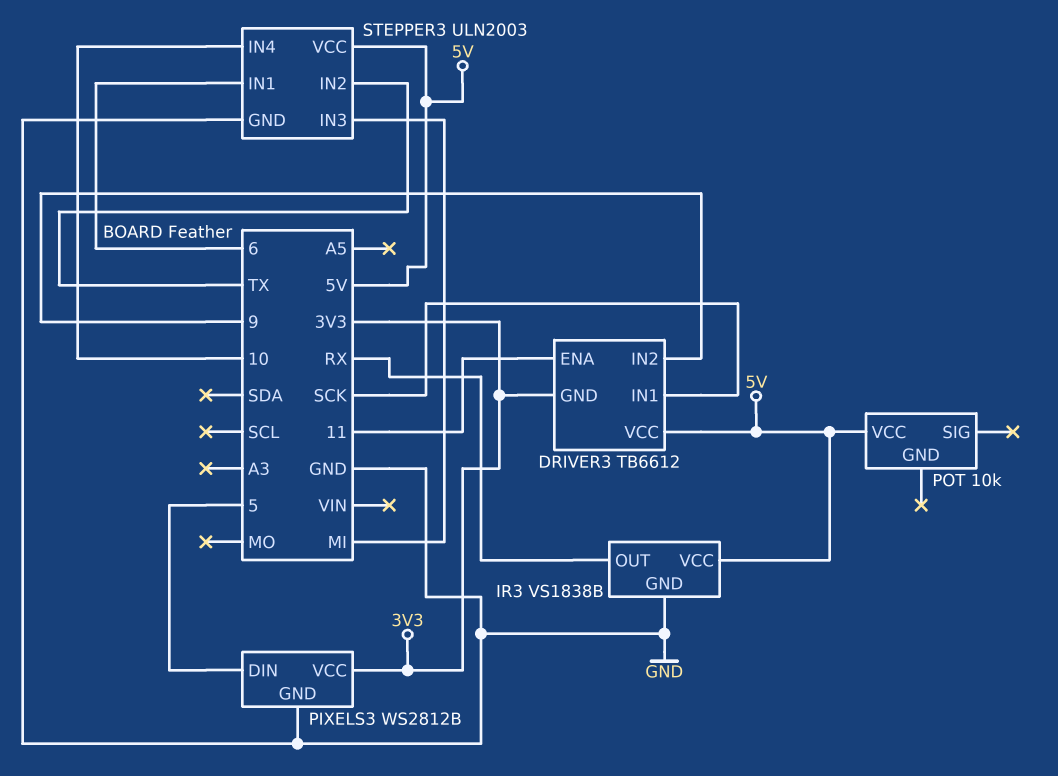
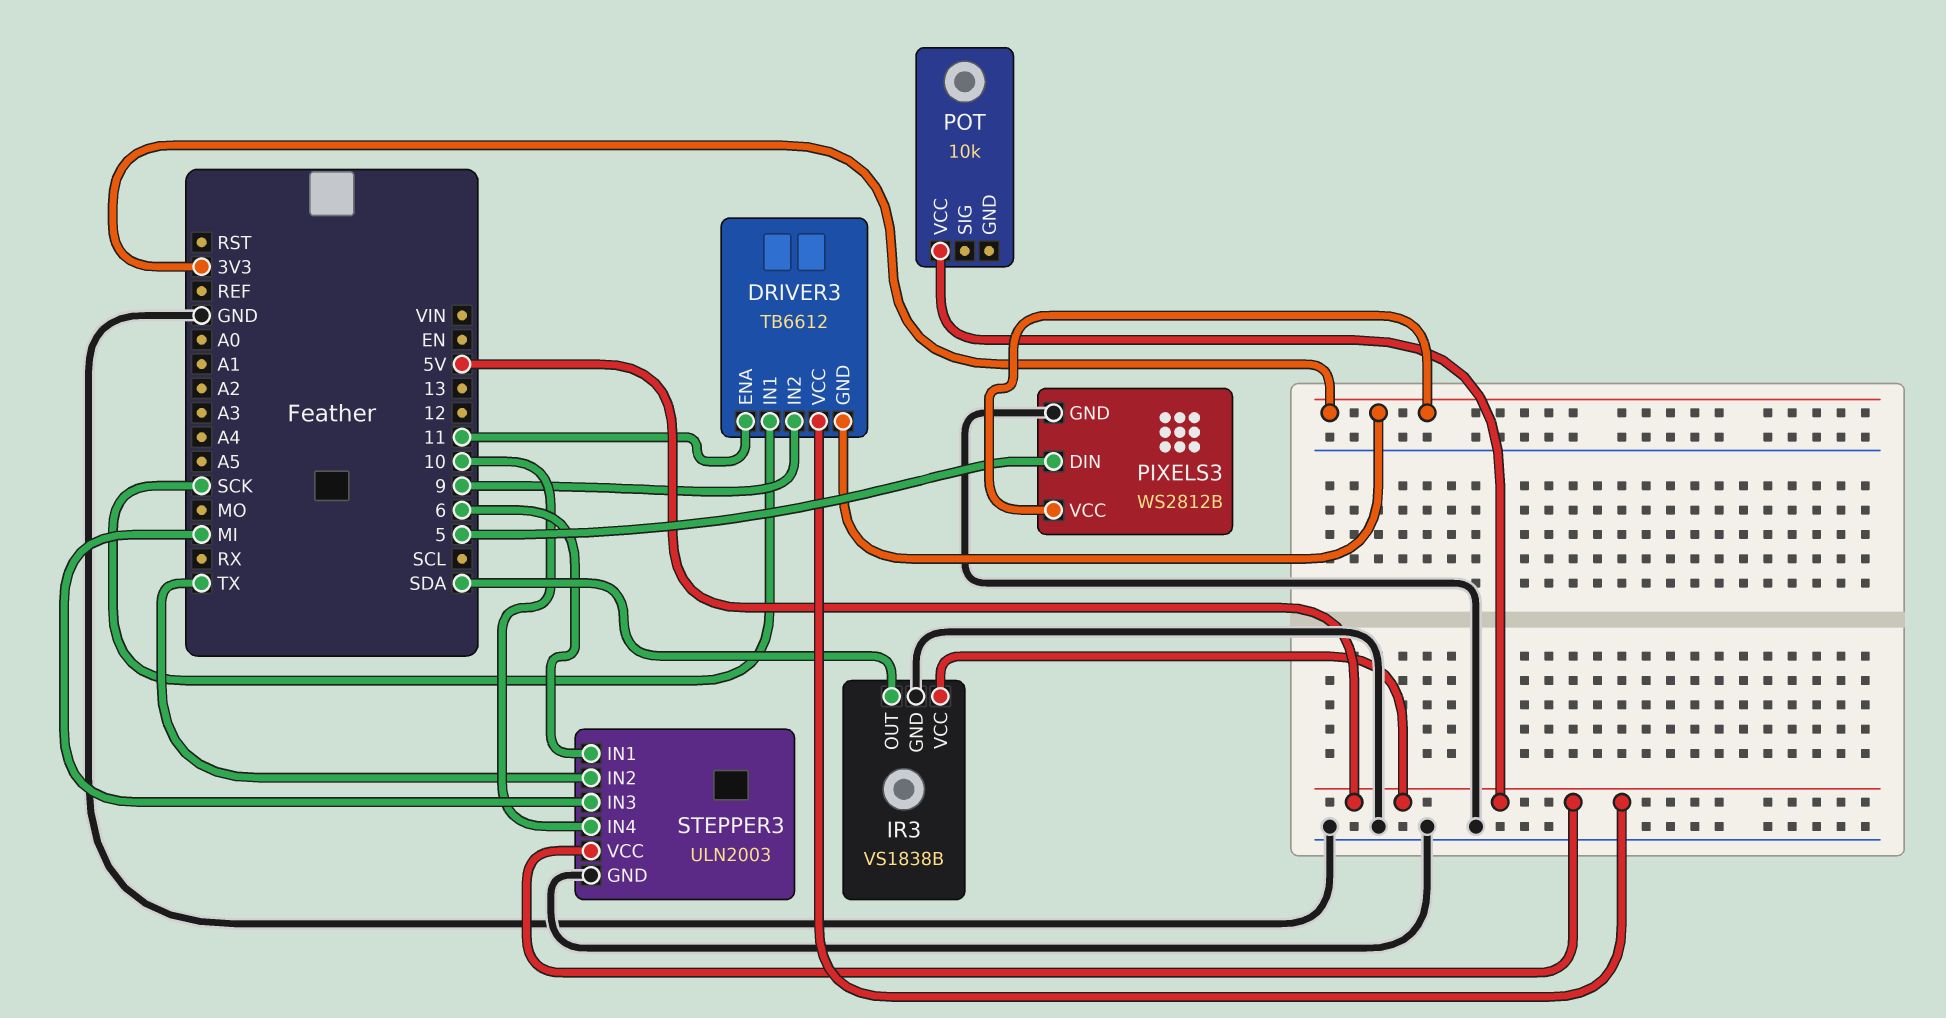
IR3 pin OUT: RX -> SDA

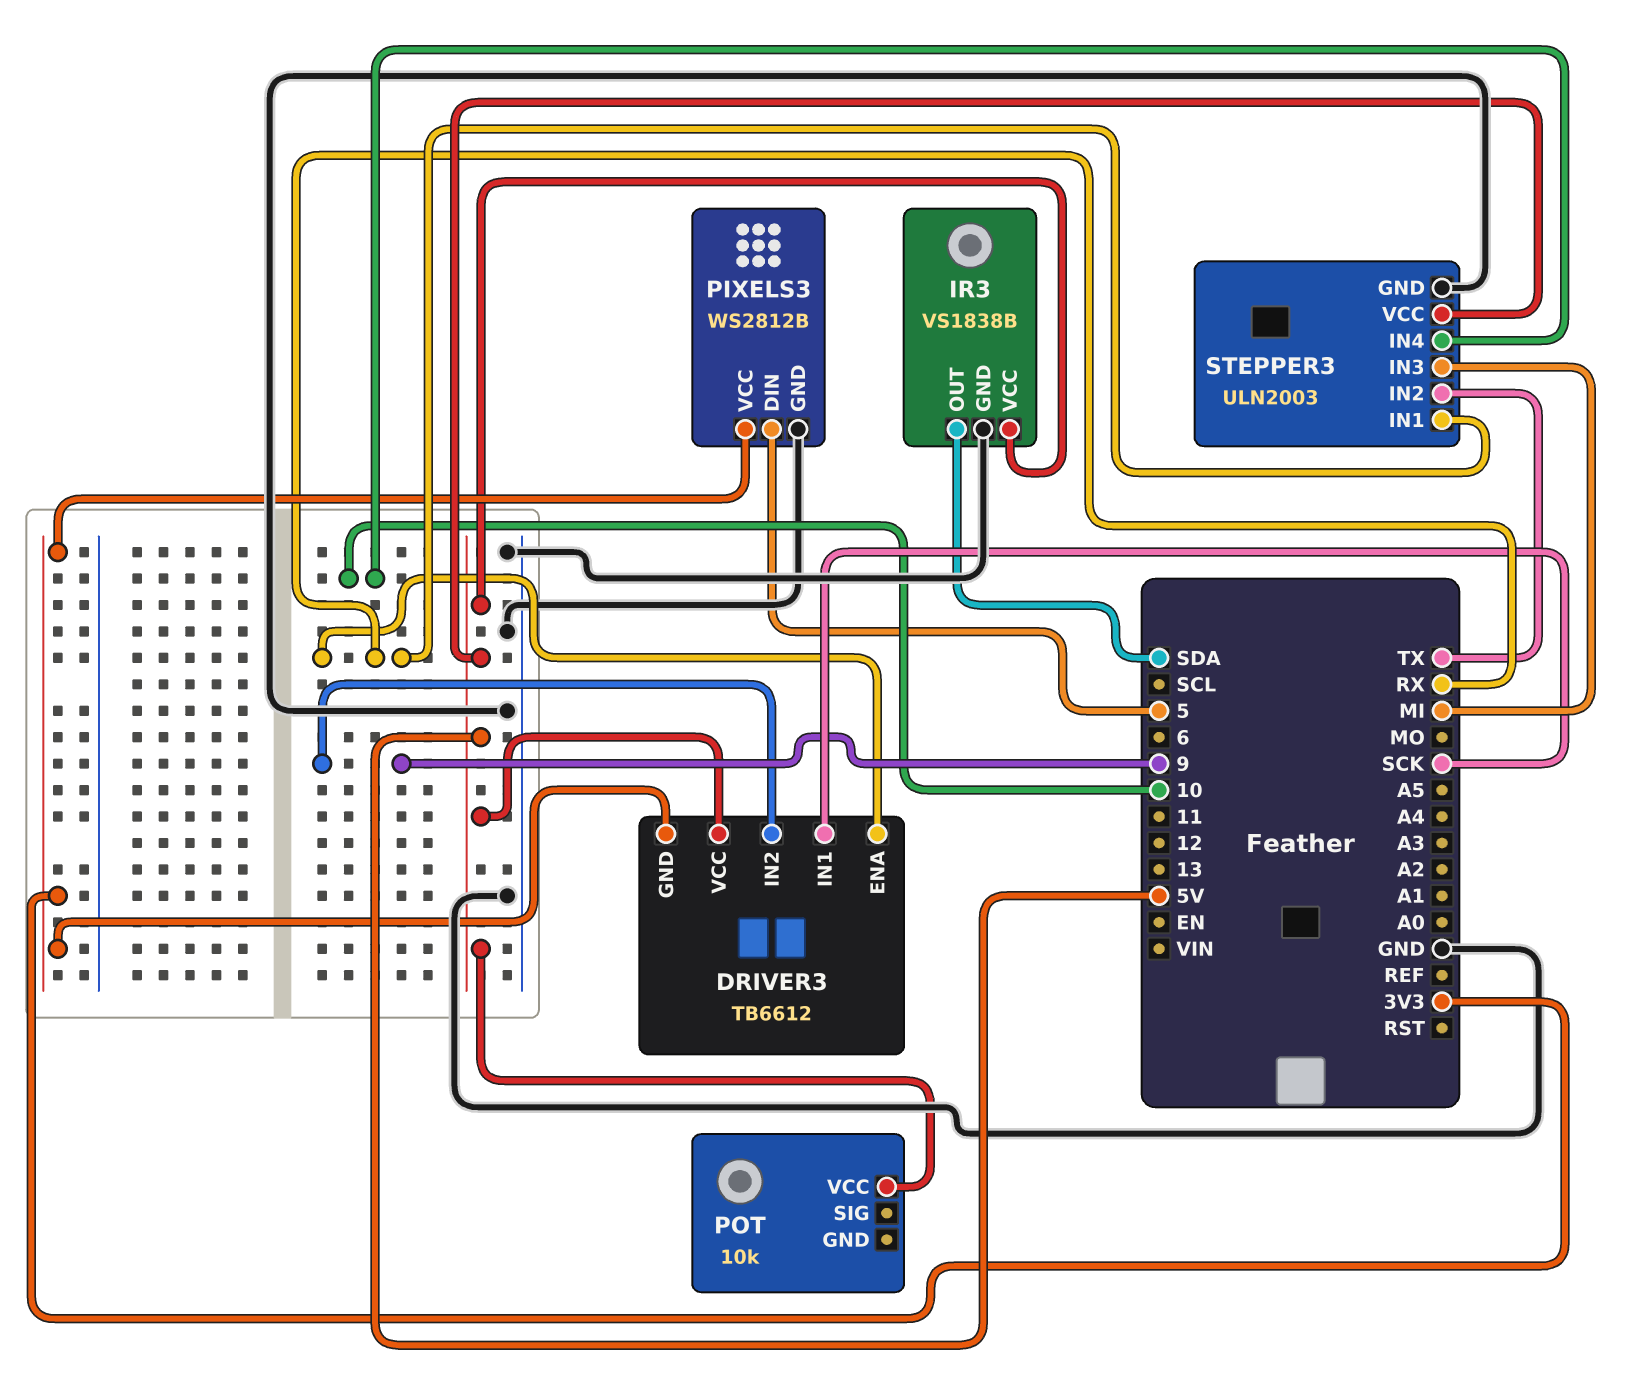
DRIVER3 pin ENA: 11 -> RX
STEPPER3 pin IN1: 6 -> RX

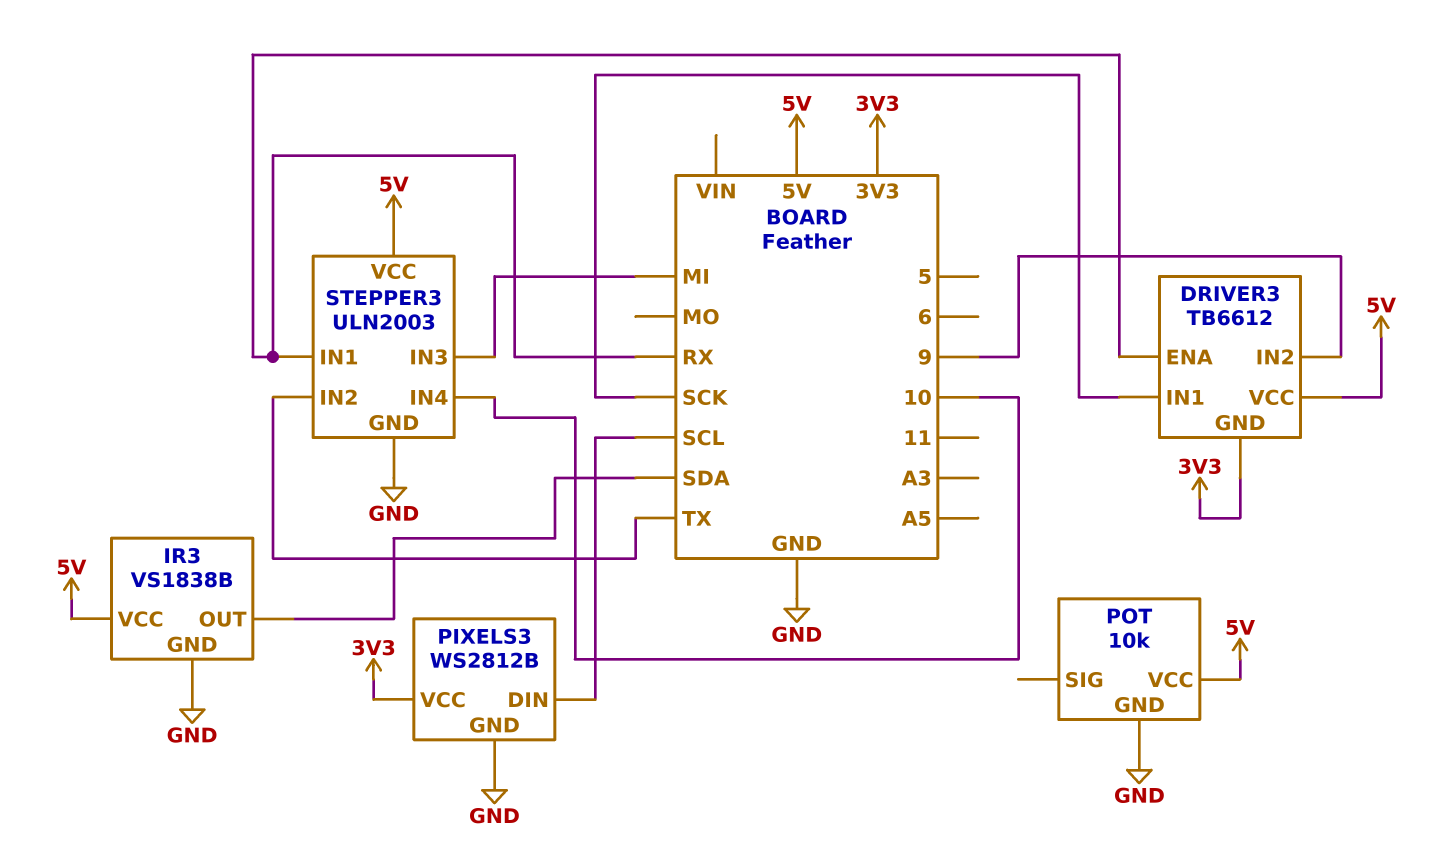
PIXELS3 pin DIN: 5 -> SCL
POT pin GND: none -> GND

